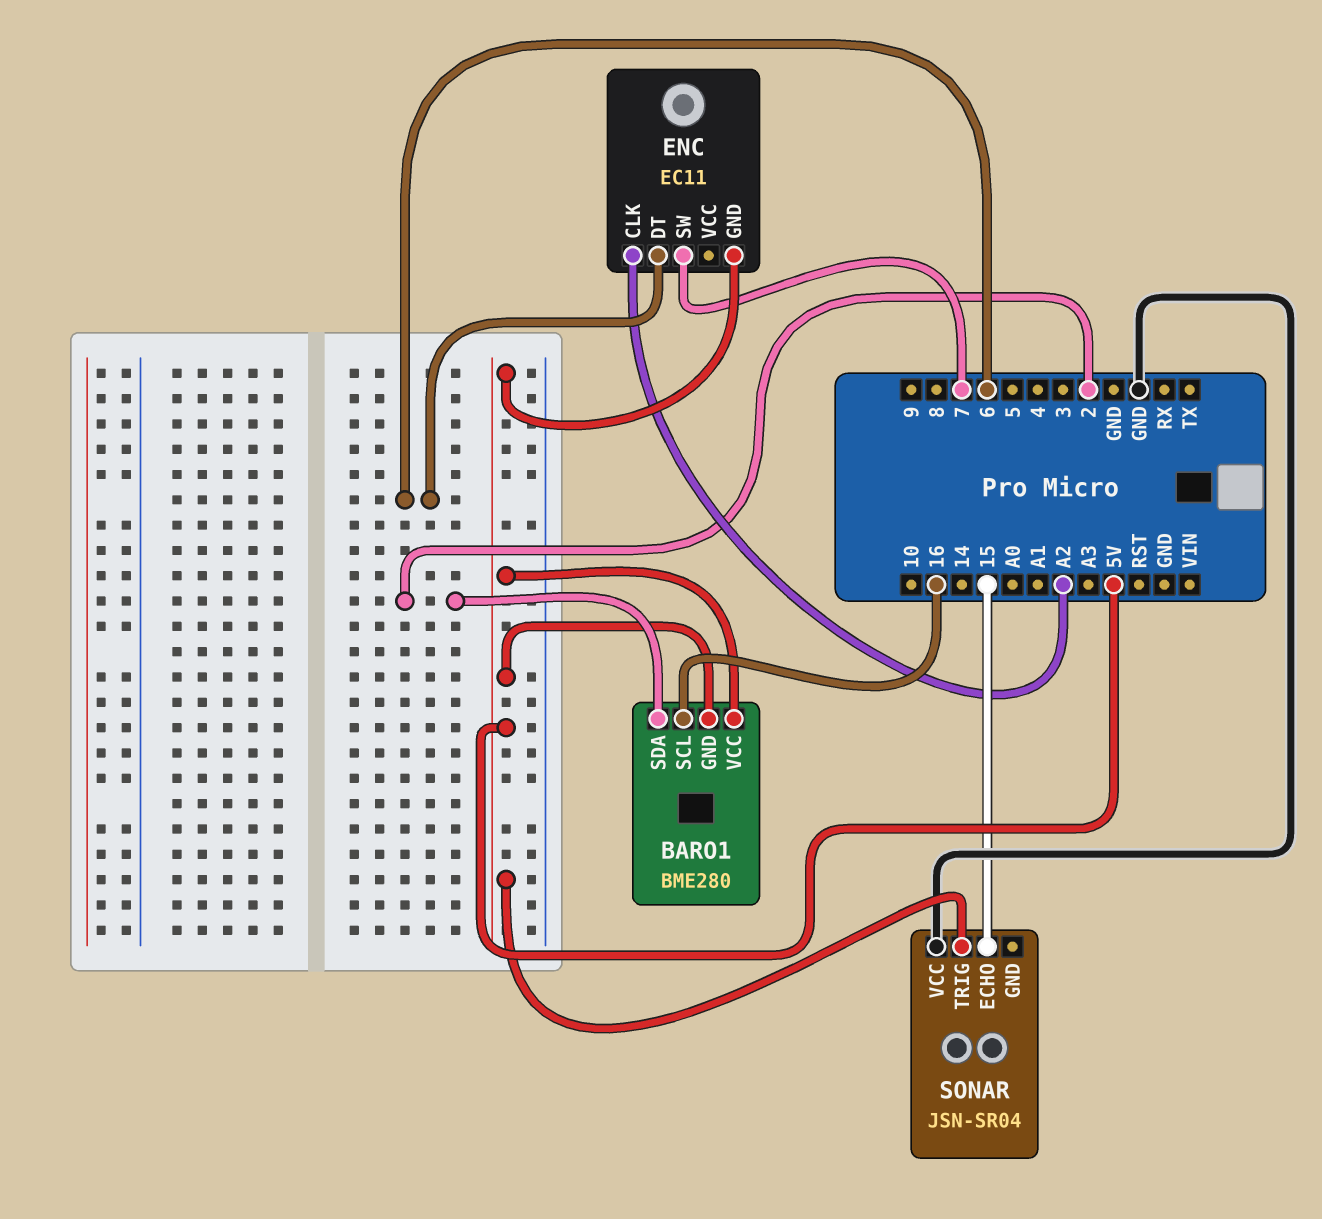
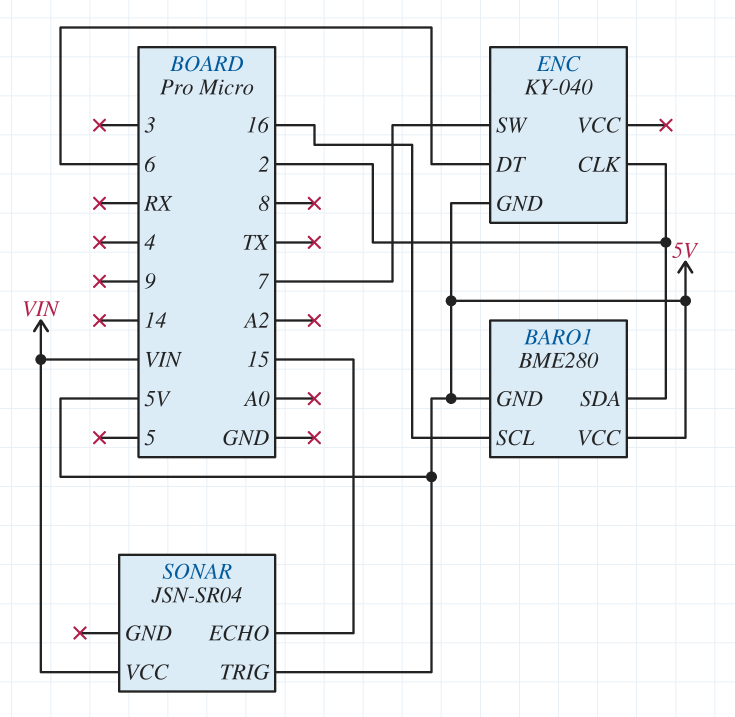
ENC: EC11 -> KY-040
ENC pin CLK: A2 -> 2
SONAR pin VCC: GND -> VIN

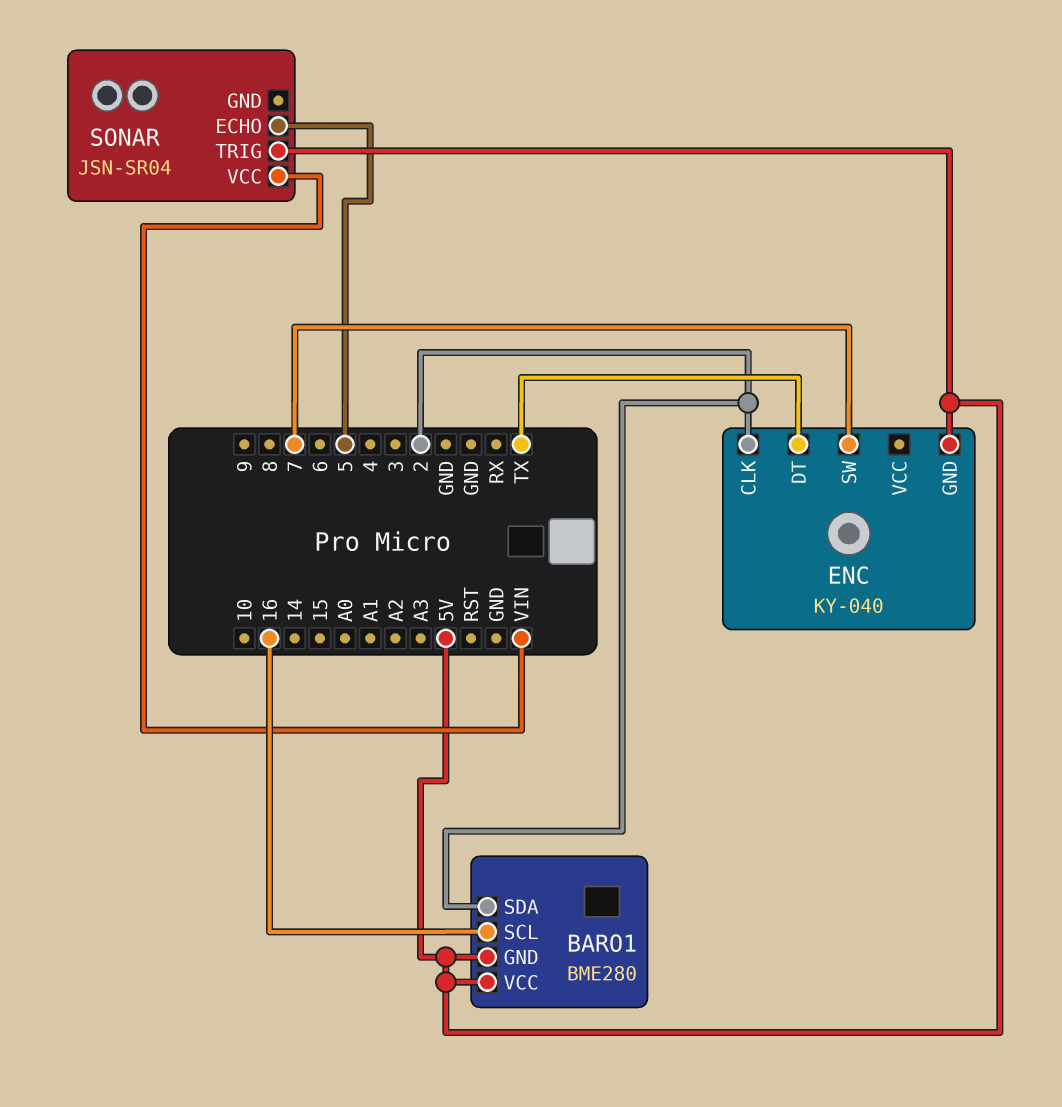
ENC pin DT: 6 -> TX
SONAR pin ECHO: 15 -> 5

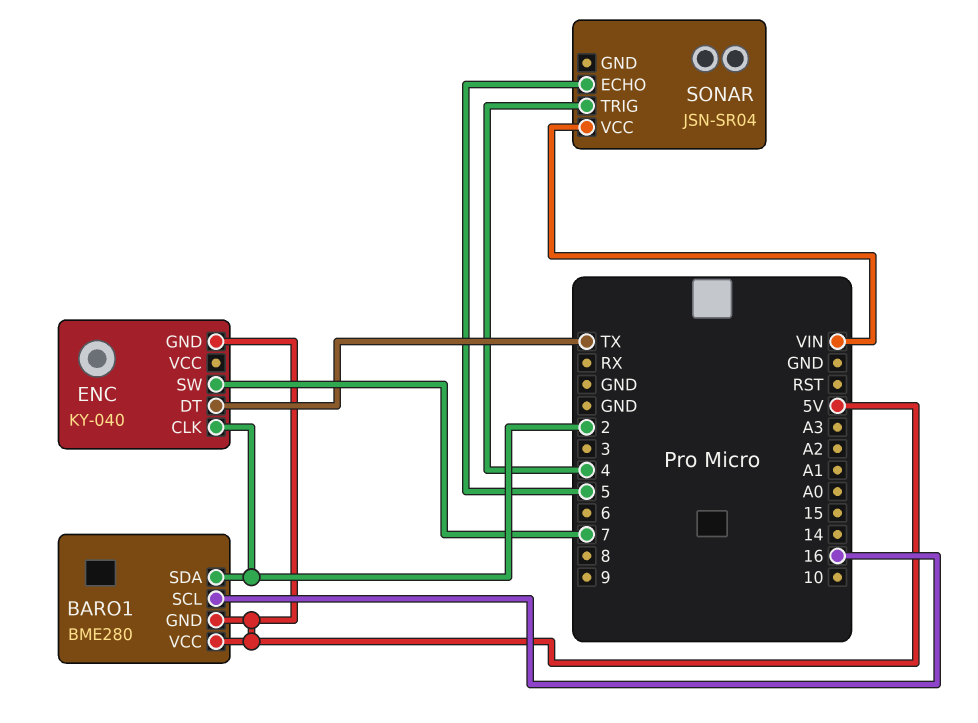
SONAR pin TRIG: 5V -> 4

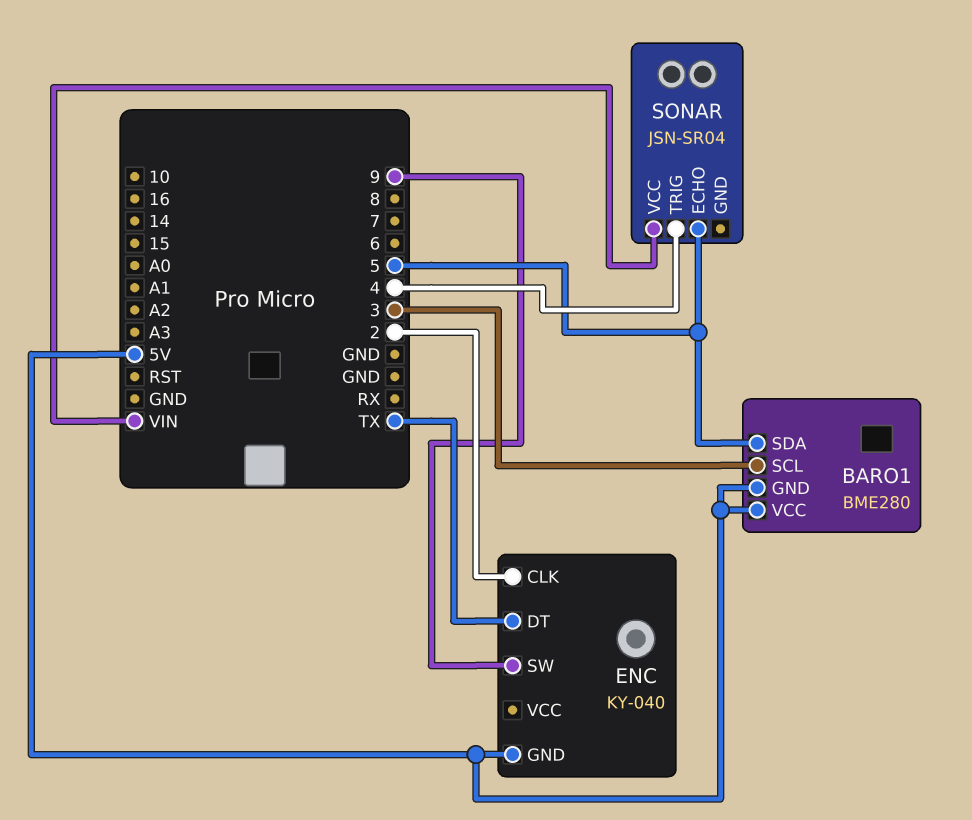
BARO1 pin SCL: 16 -> 3
BARO1 pin SDA: 2 -> 5
ENC pin SW: 7 -> 9

